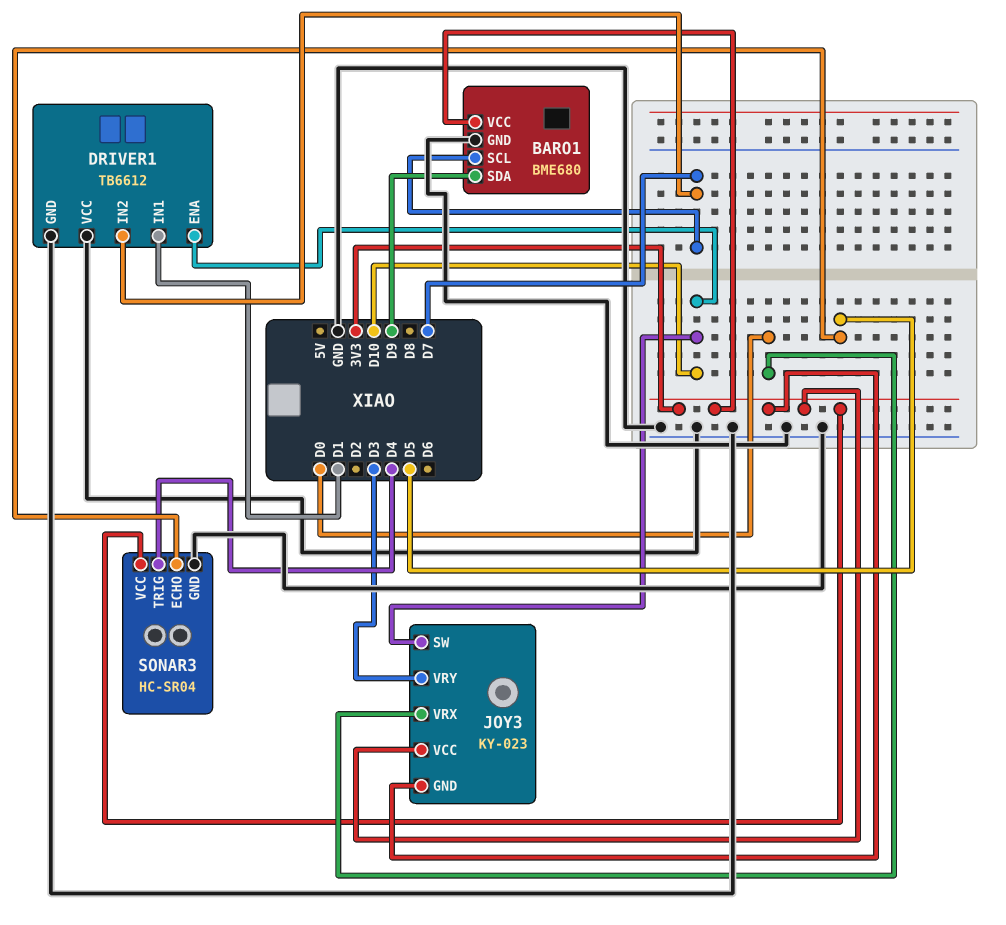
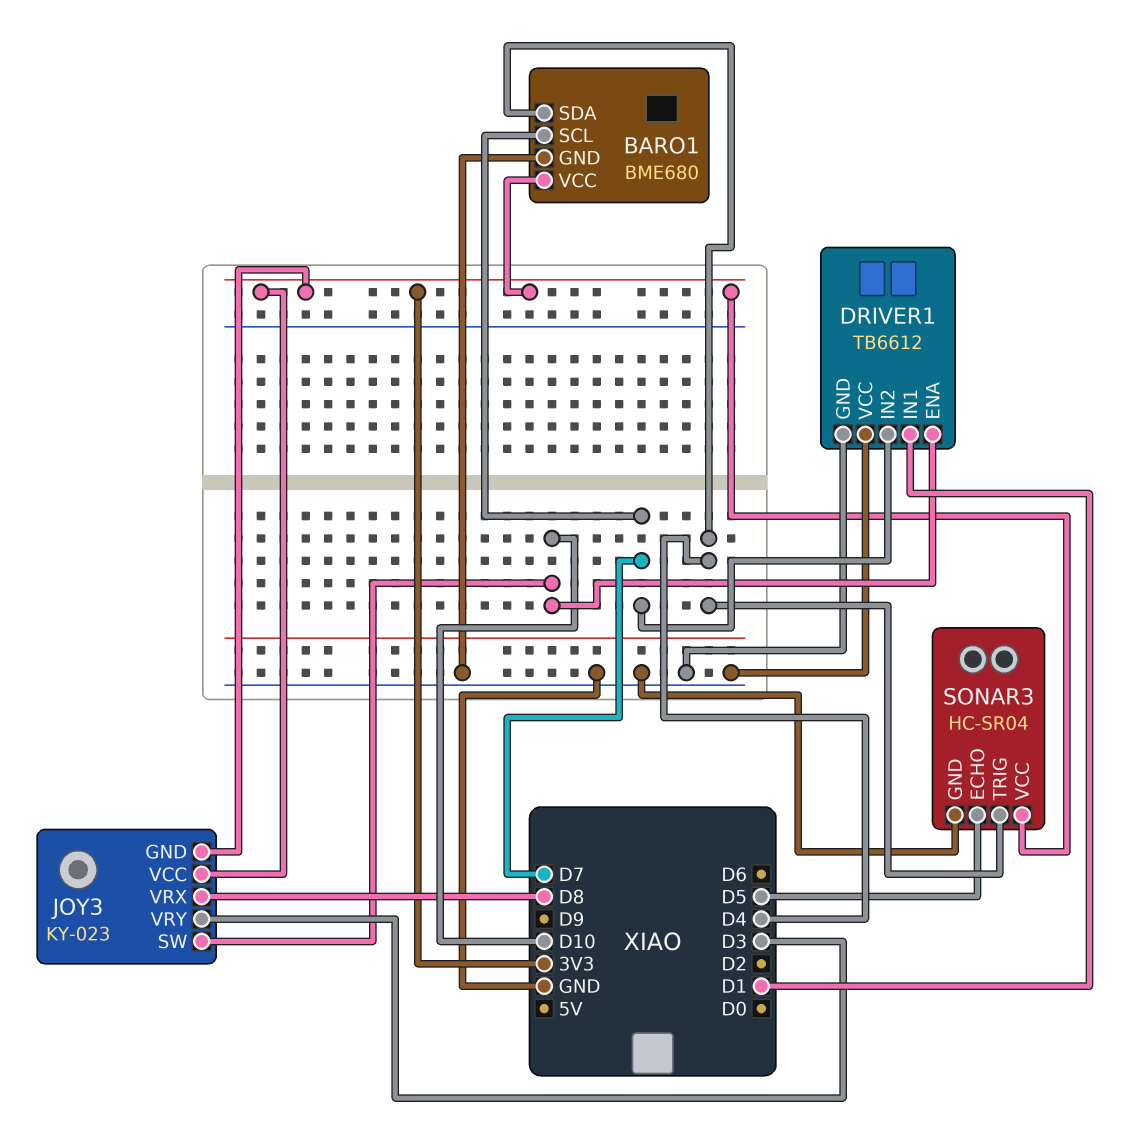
BARO1 pin SDA: D9 -> D4
JOY3 pin VRX: D0 -> D8

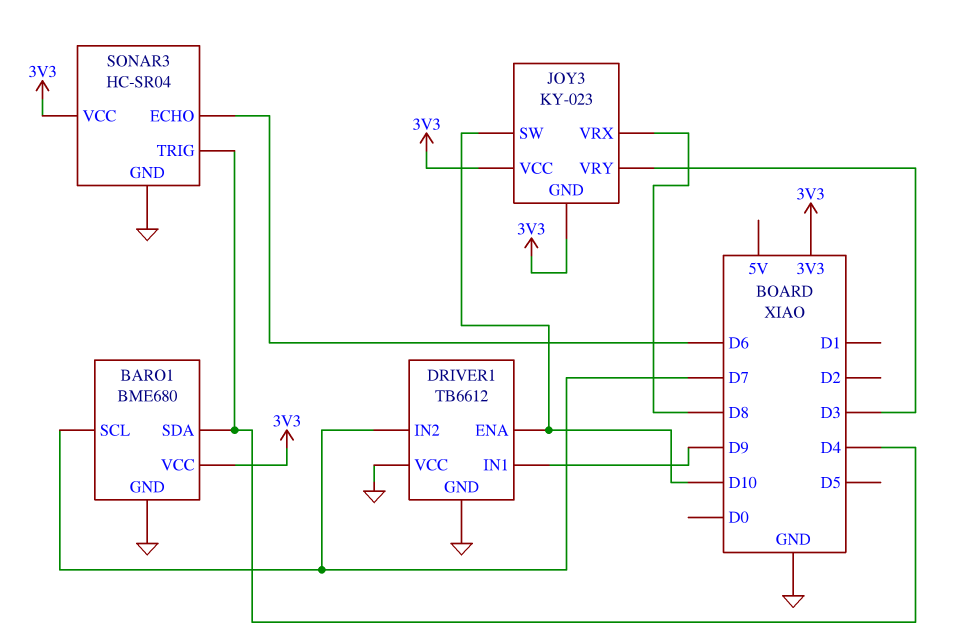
DRIVER1 pin IN1: D1 -> D9
SONAR3 pin ECHO: D5 -> D6

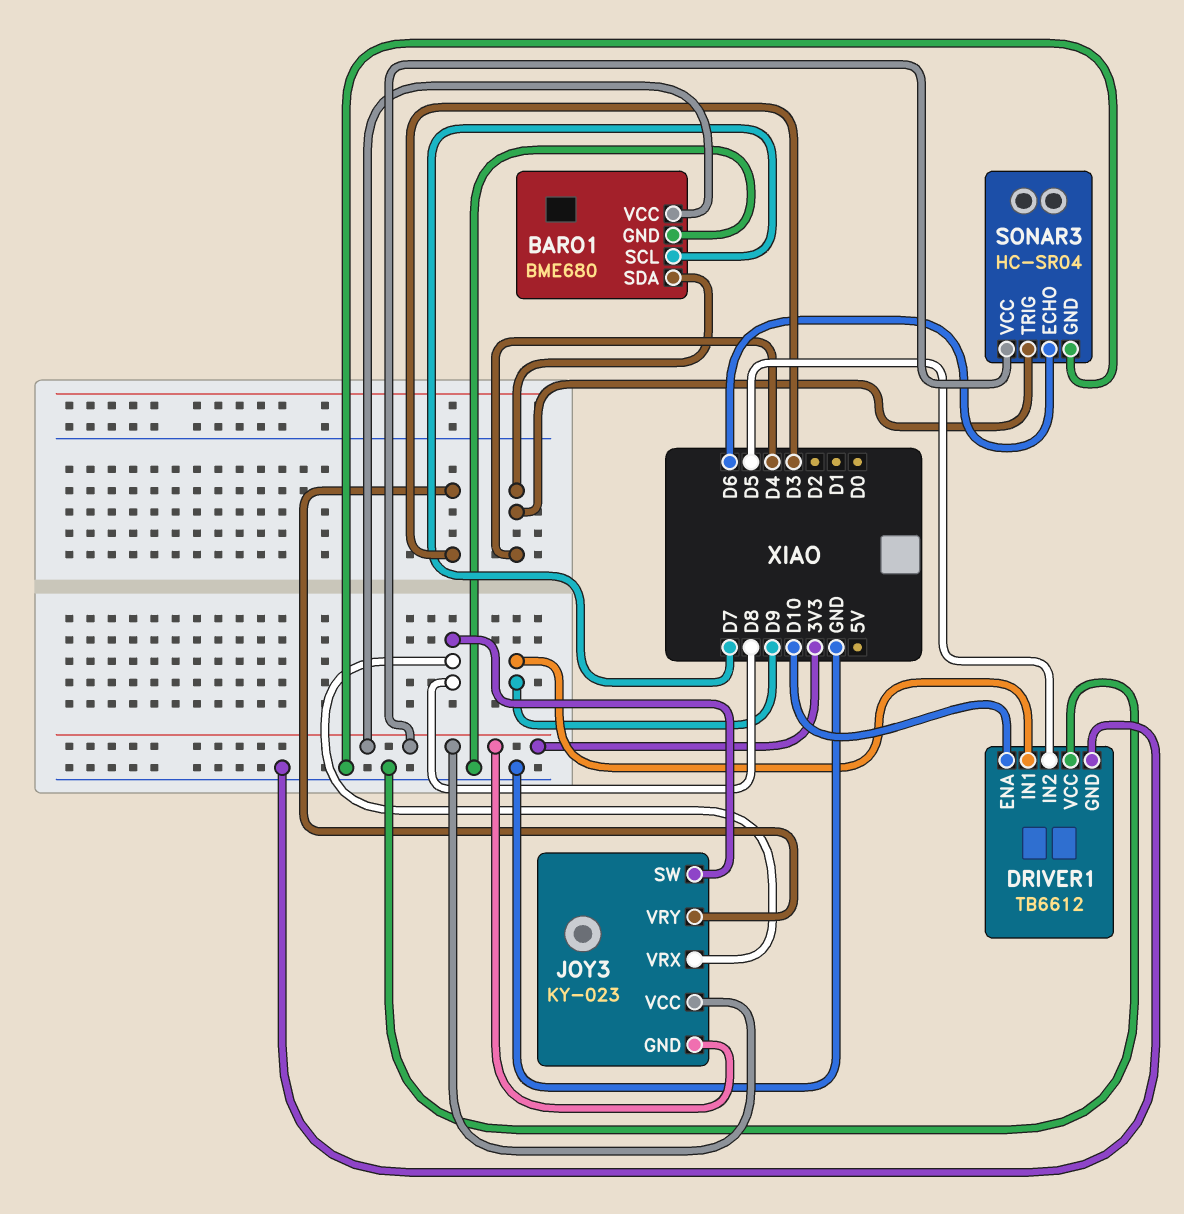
DRIVER1 pin IN2: D7 -> D5
JOY3 pin SW: D10 -> D8

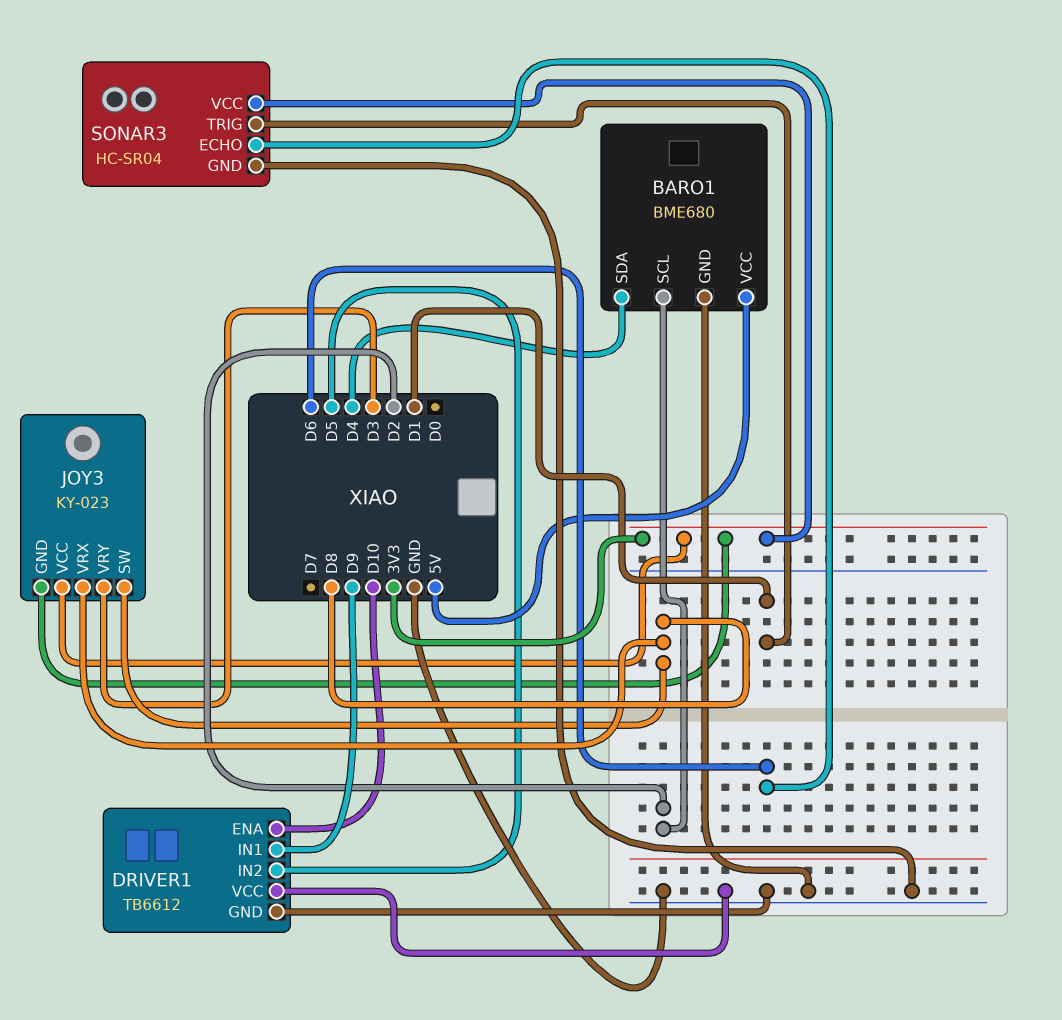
BARO1 pin SCL: D7 -> D2
BARO1 pin VCC: 3V3 -> 5V
SONAR3 pin TRIG: D4 -> D1

